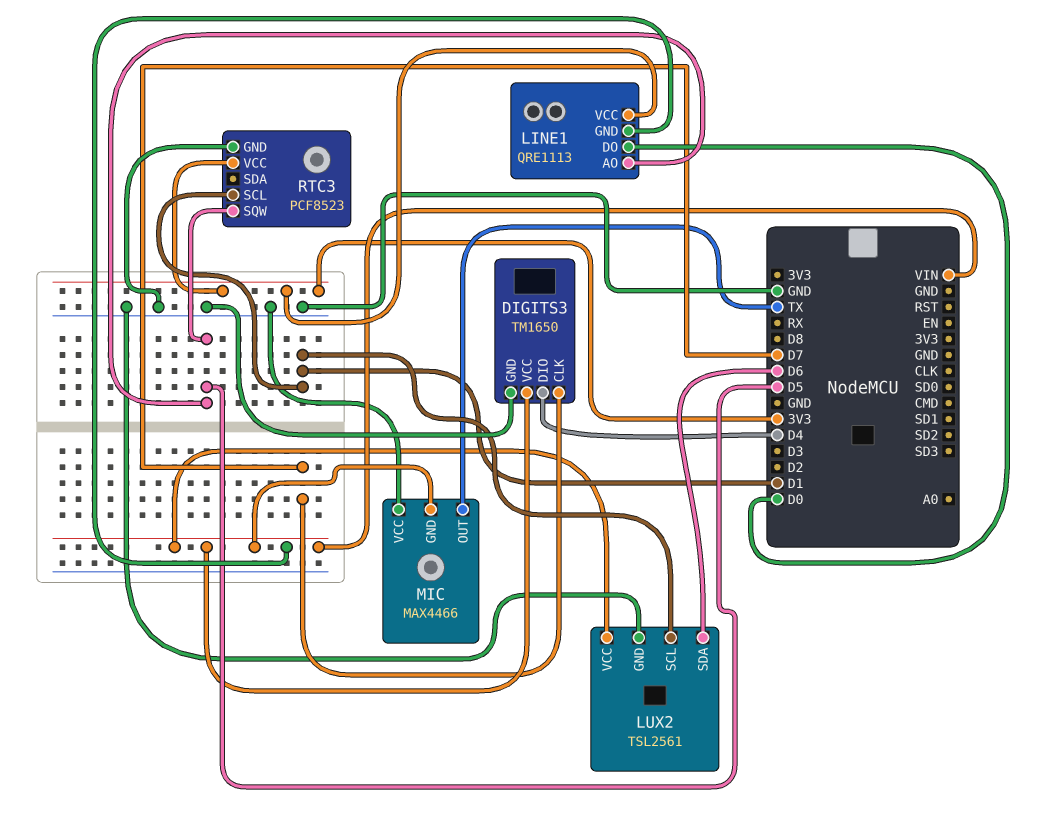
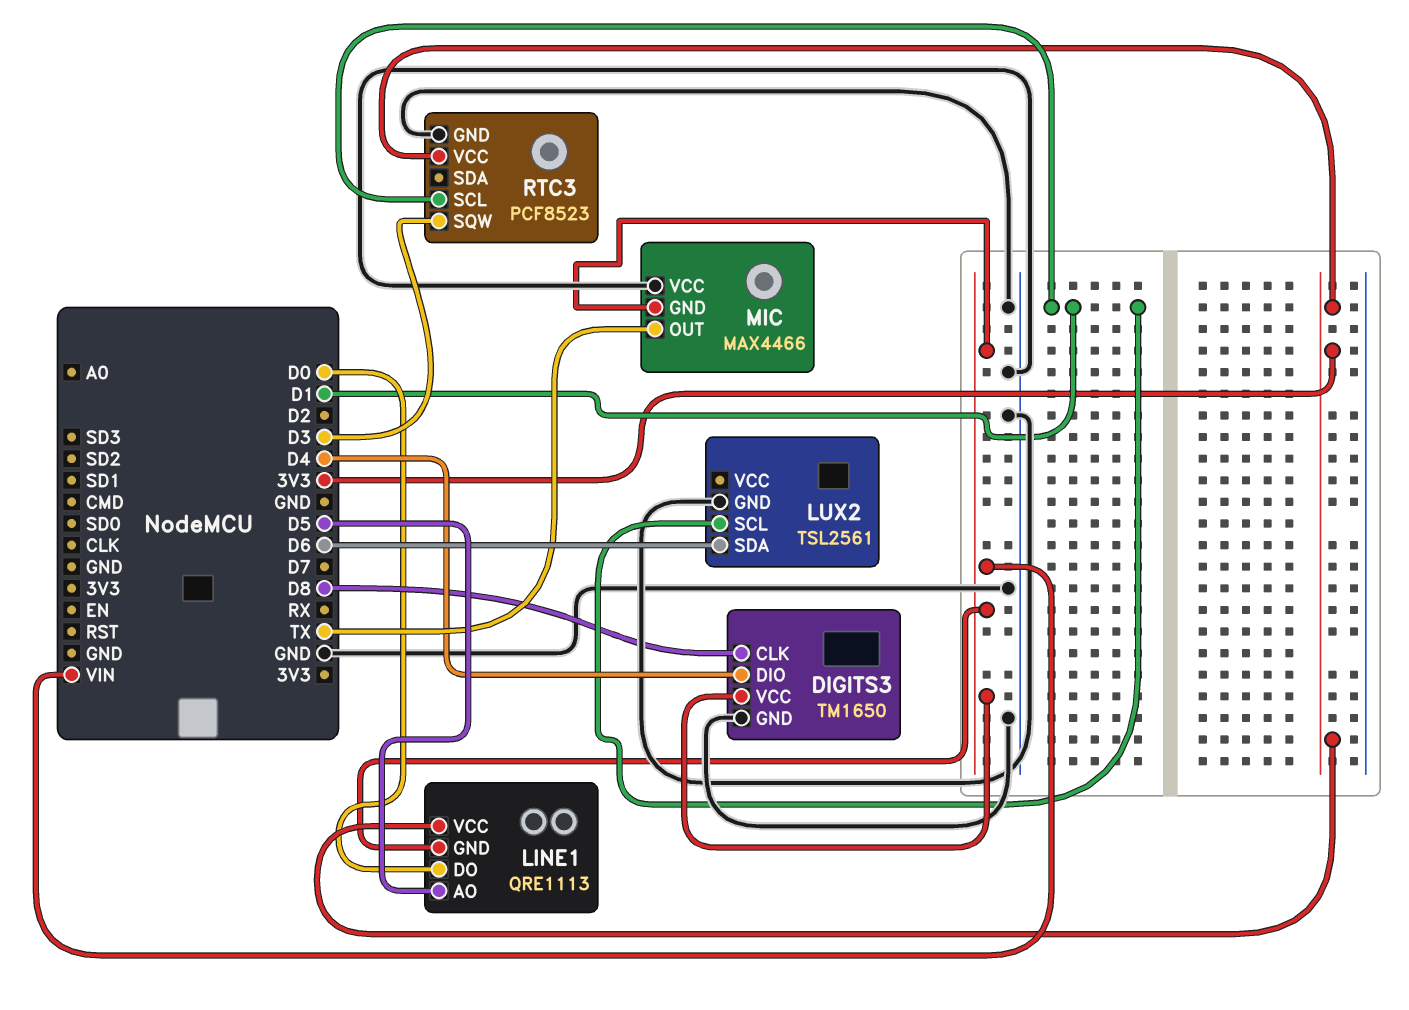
DIGITS3 pin CLK: D7 -> D8
LUX2 pin VCC: VIN -> none
RTC3 pin SQW: D5 -> D3

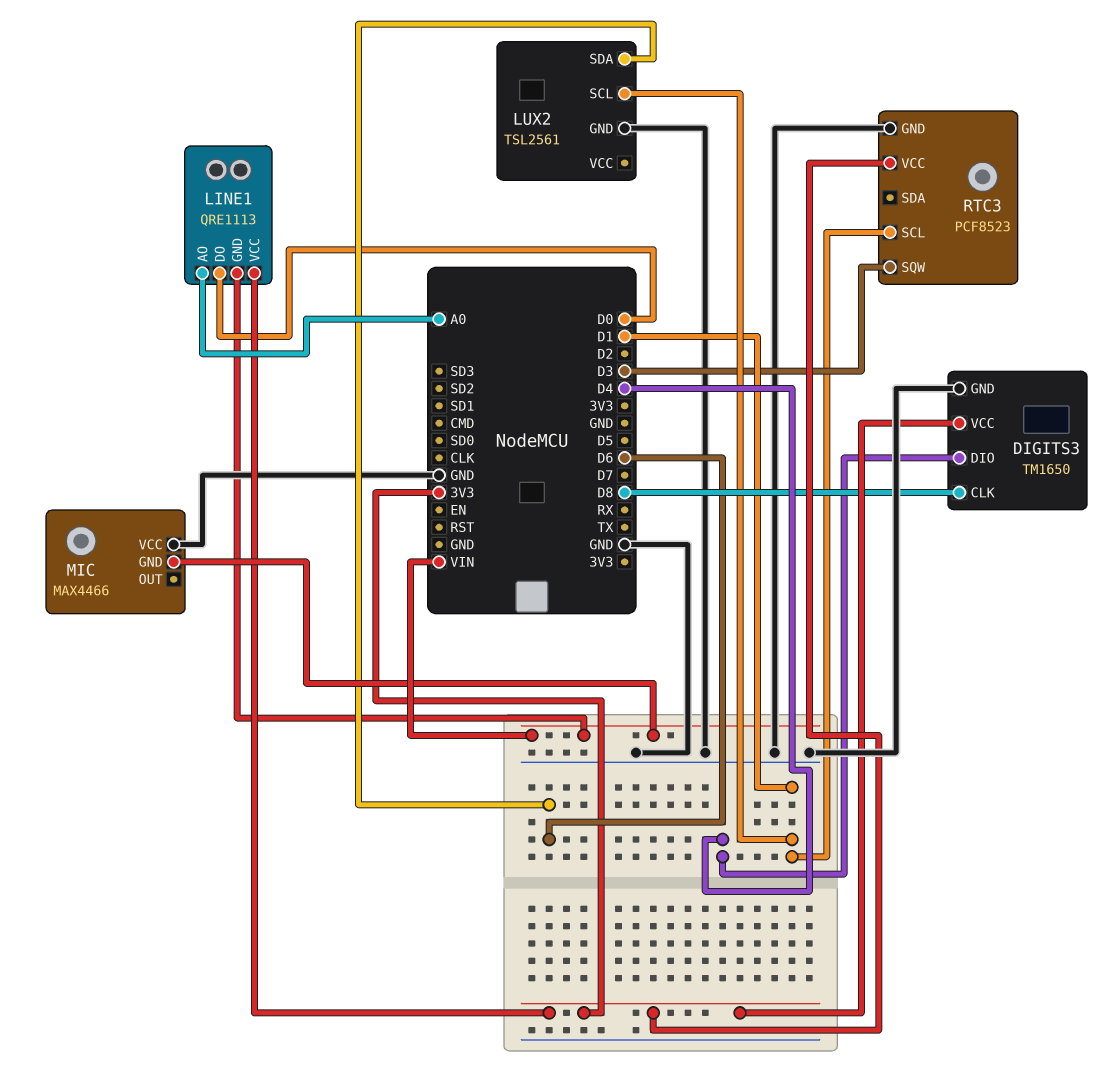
DIGITS3 pin VCC: VIN -> 3V3
LINE1 pin AO: D5 -> A0
MIC pin OUT: TX -> none

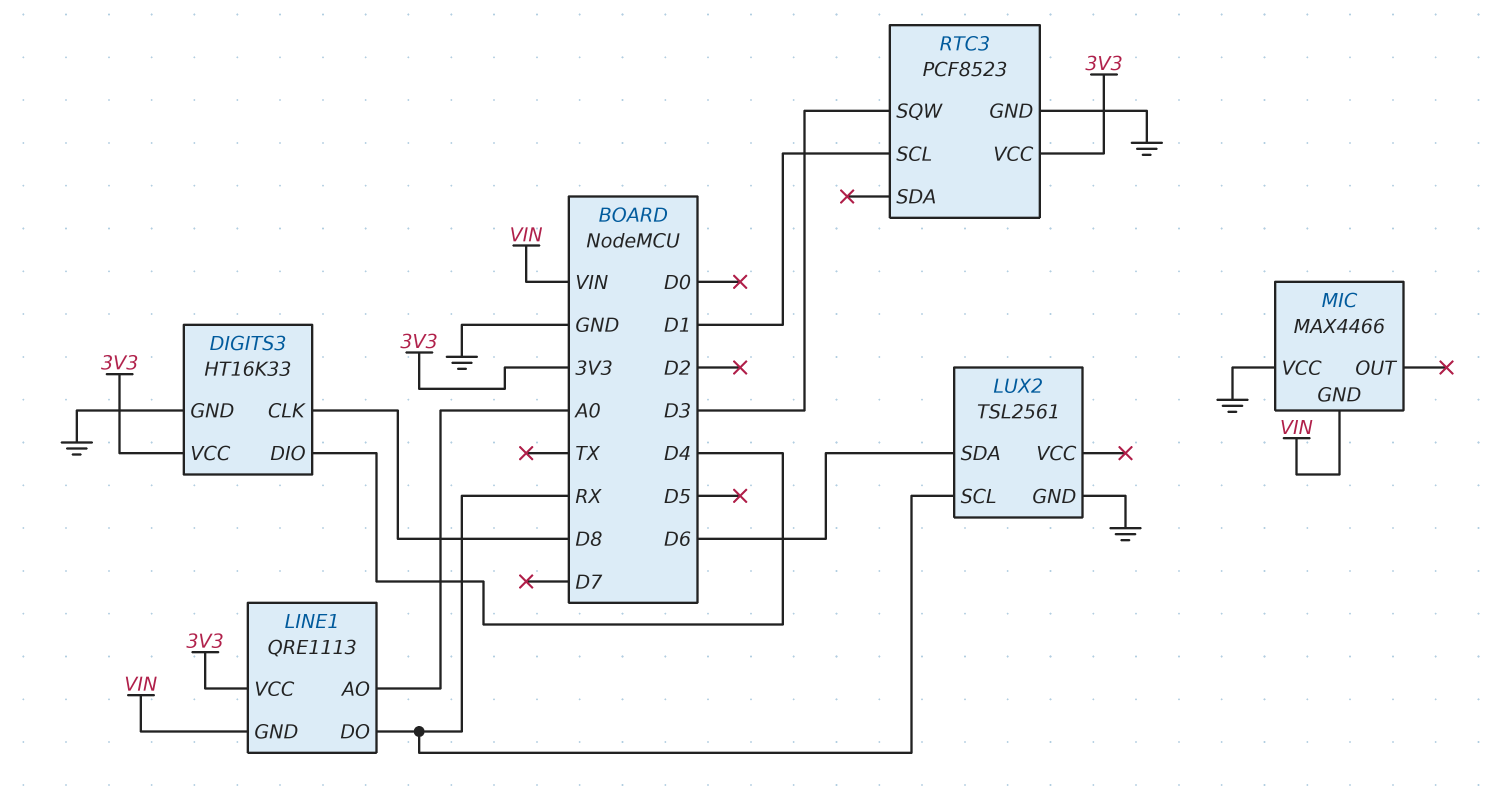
DIGITS3: TM1650 -> HT16K33
LINE1 pin DO: D0 -> RX
LUX2 pin SCL: D1 -> RX

